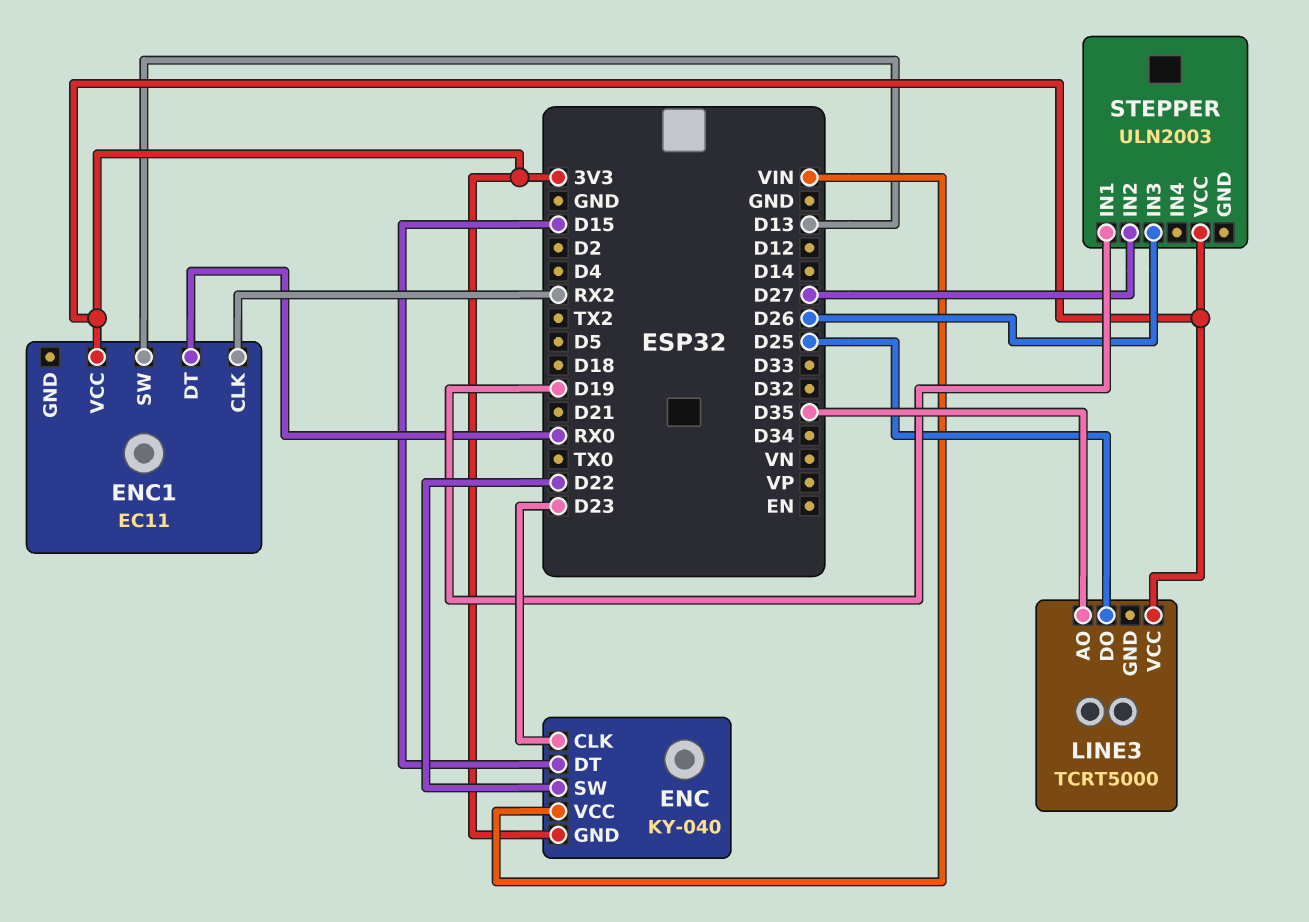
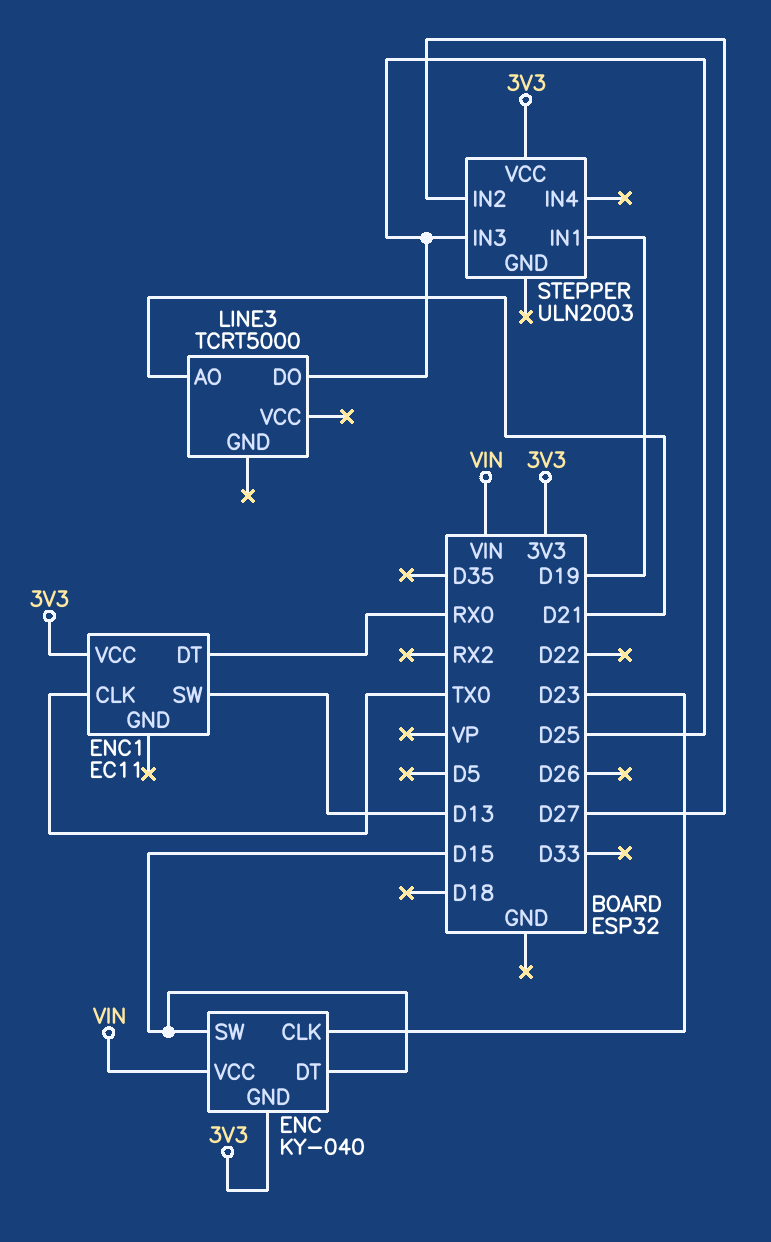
ENC pin SW: D22 -> D15
ENC1 pin CLK: RX2 -> TX0
LINE3 pin AO: D35 -> D21
LINE3 pin VCC: 3V3 -> none
STEPPER pin IN3: D26 -> D25

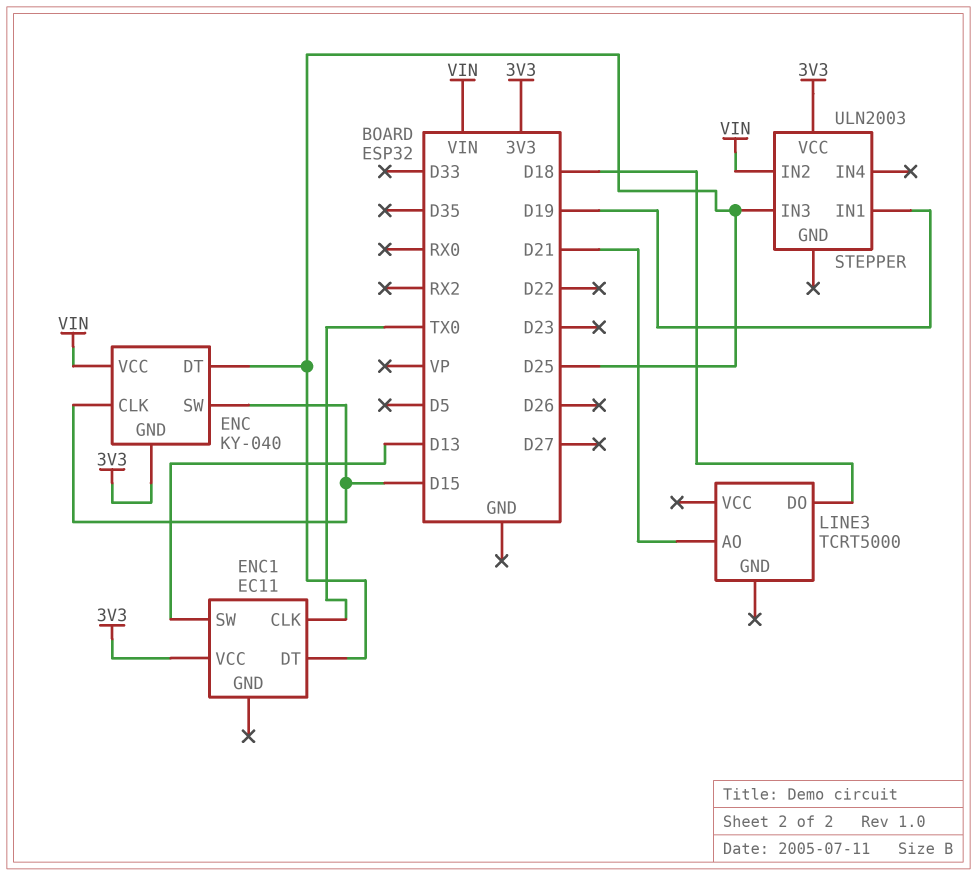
ENC pin CLK: D23 -> D15
ENC pin DT: D15 -> D25
ENC1 pin DT: RX0 -> D25
LINE3 pin DO: D25 -> D18
STEPPER pin IN2: D27 -> VIN

